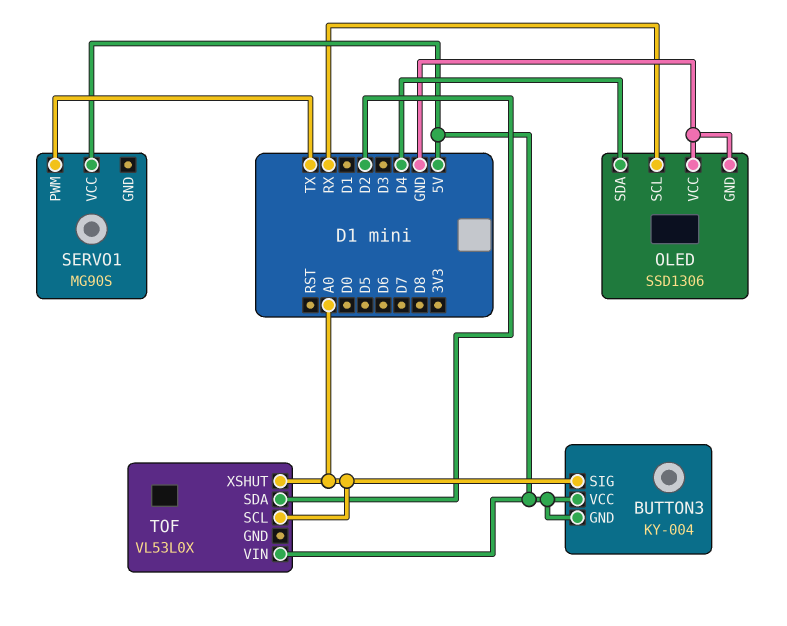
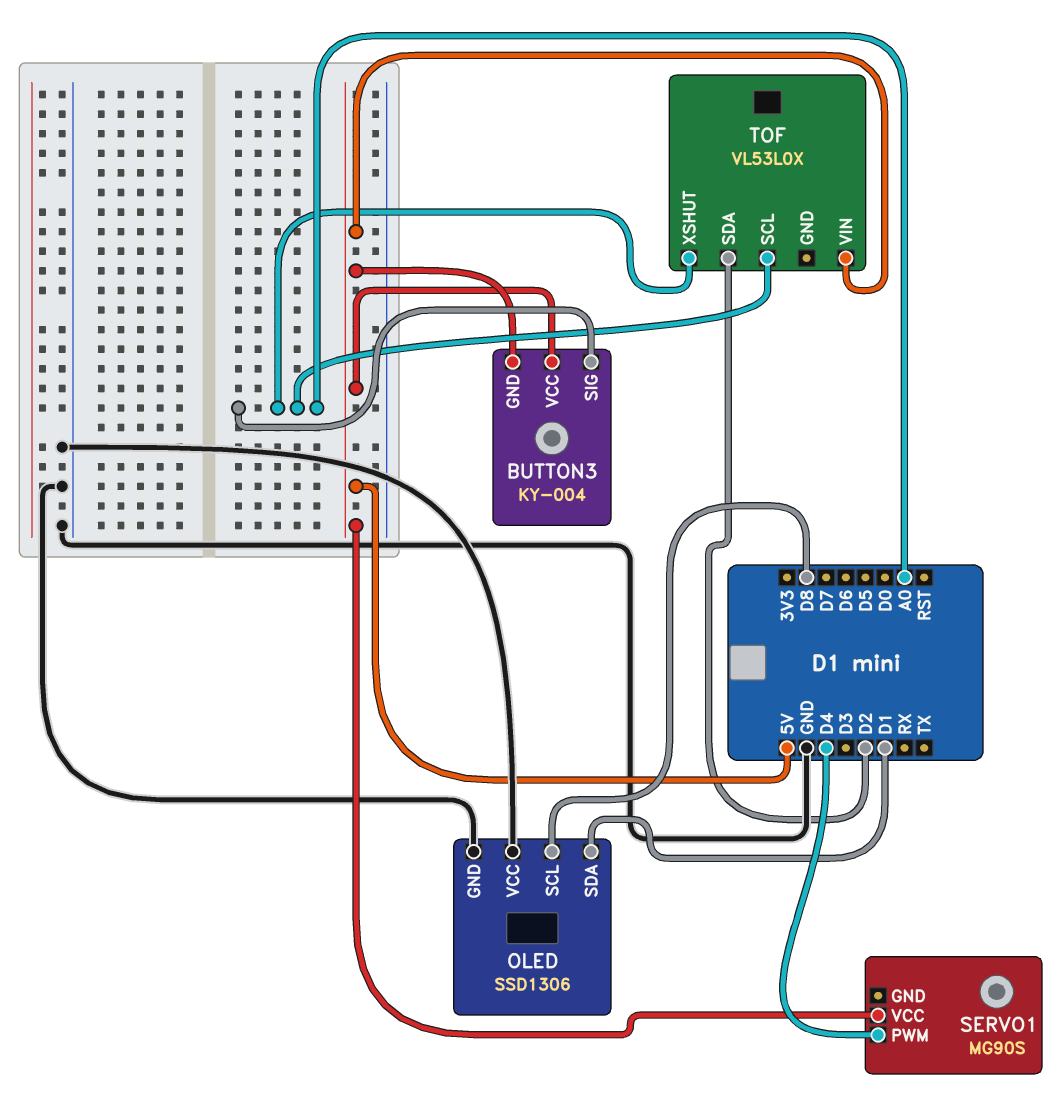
OLED pin SCL: RX -> D8
OLED pin SDA: D4 -> D1
SERVO1 pin PWM: TX -> D4

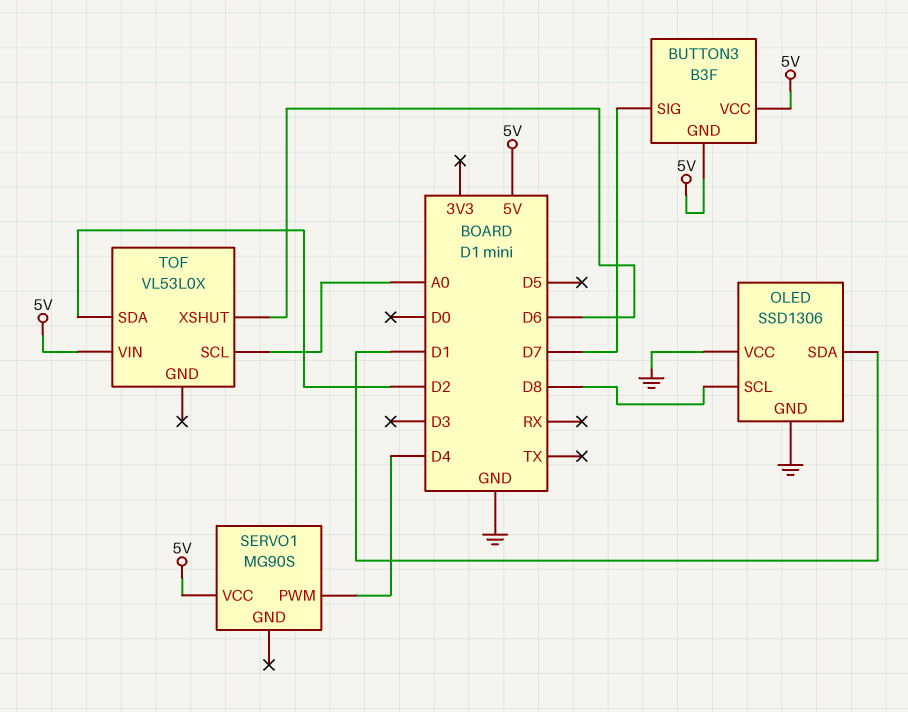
BUTTON3: KY-004 -> B3F
BUTTON3 pin SIG: A0 -> D7
TOF pin XSHUT: A0 -> D6

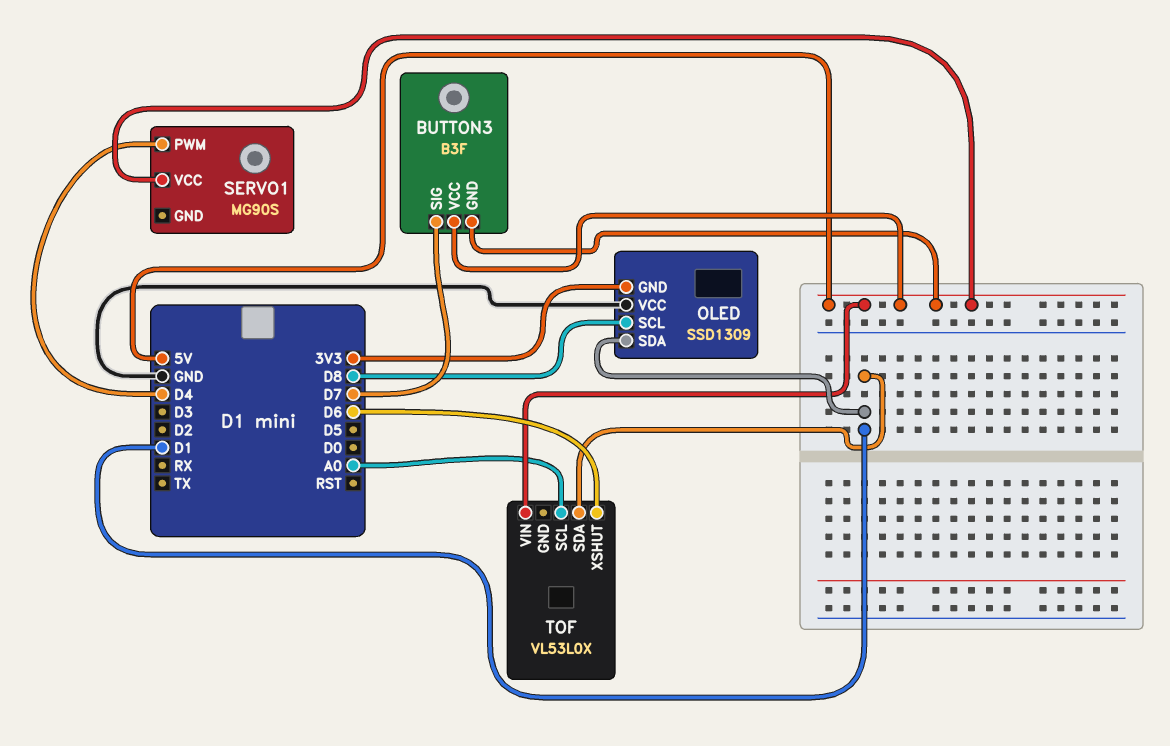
OLED: SSD1306 -> SSD1309
OLED pin GND: GND -> 3V3
TOF pin SDA: D2 -> D1

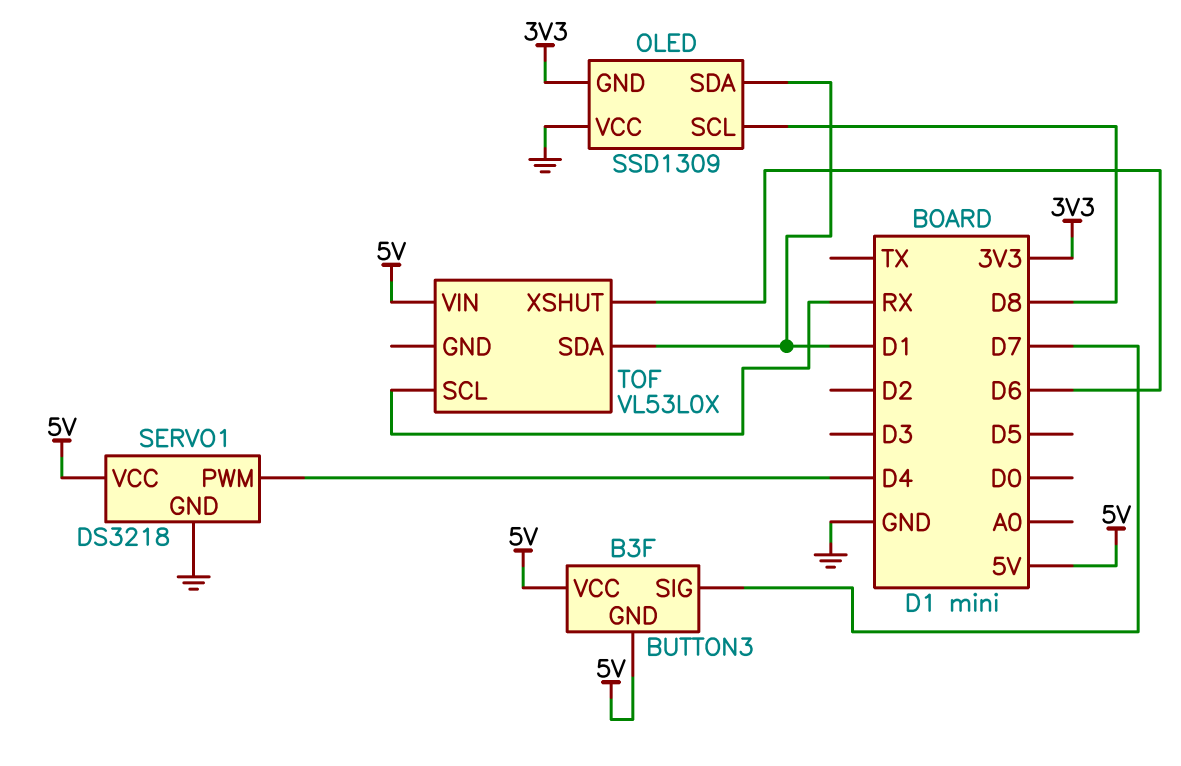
SERVO1: MG90S -> DS3218
SERVO1 pin GND: none -> GND
TOF pin SCL: A0 -> RX

